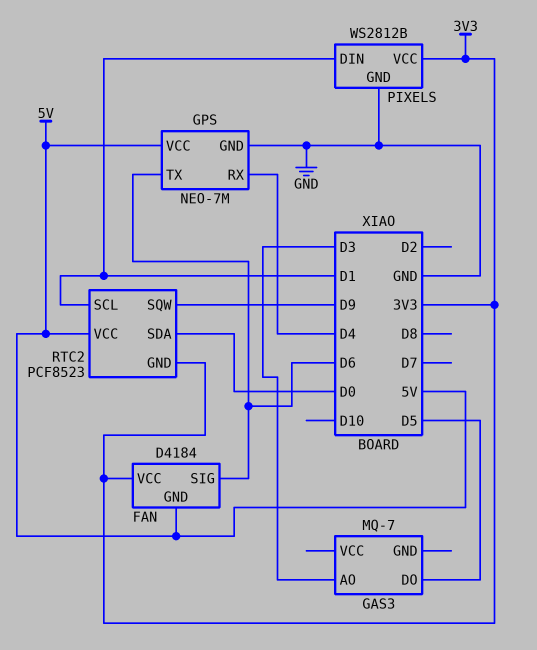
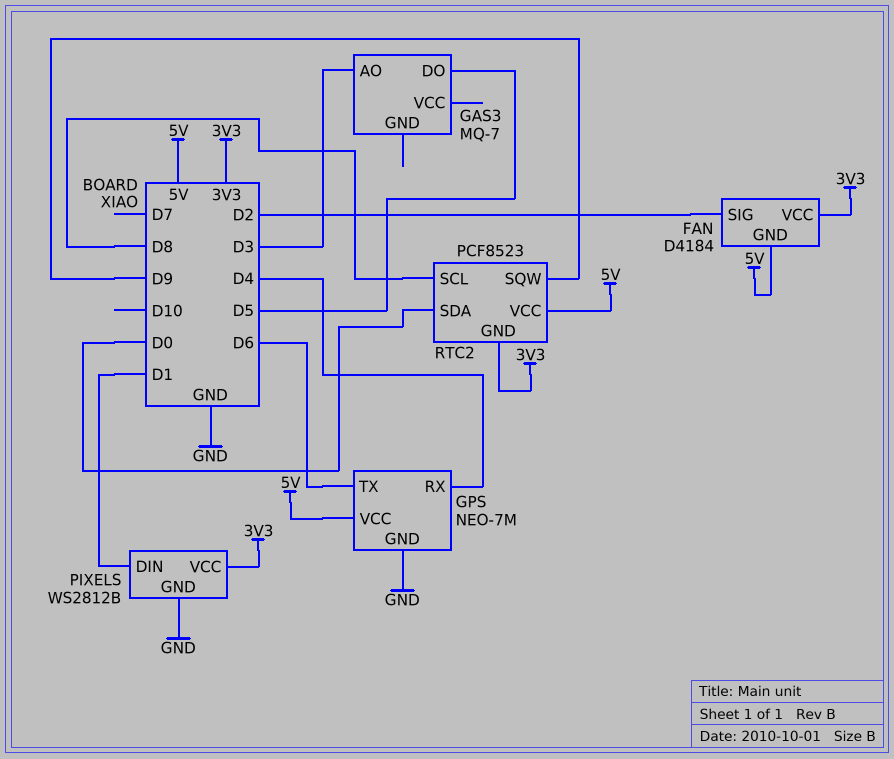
FAN pin SIG: D6 -> D2
RTC2 pin SCL: D1 -> D8

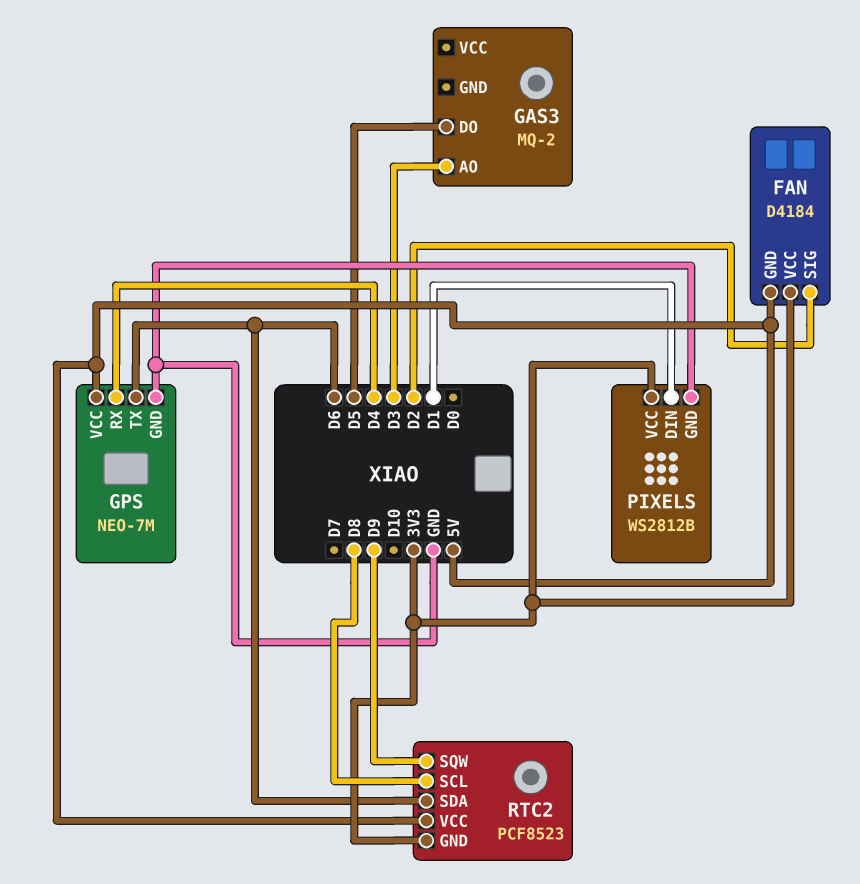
GAS3: MQ-7 -> MQ-2
RTC2 pin SDA: D0 -> D6

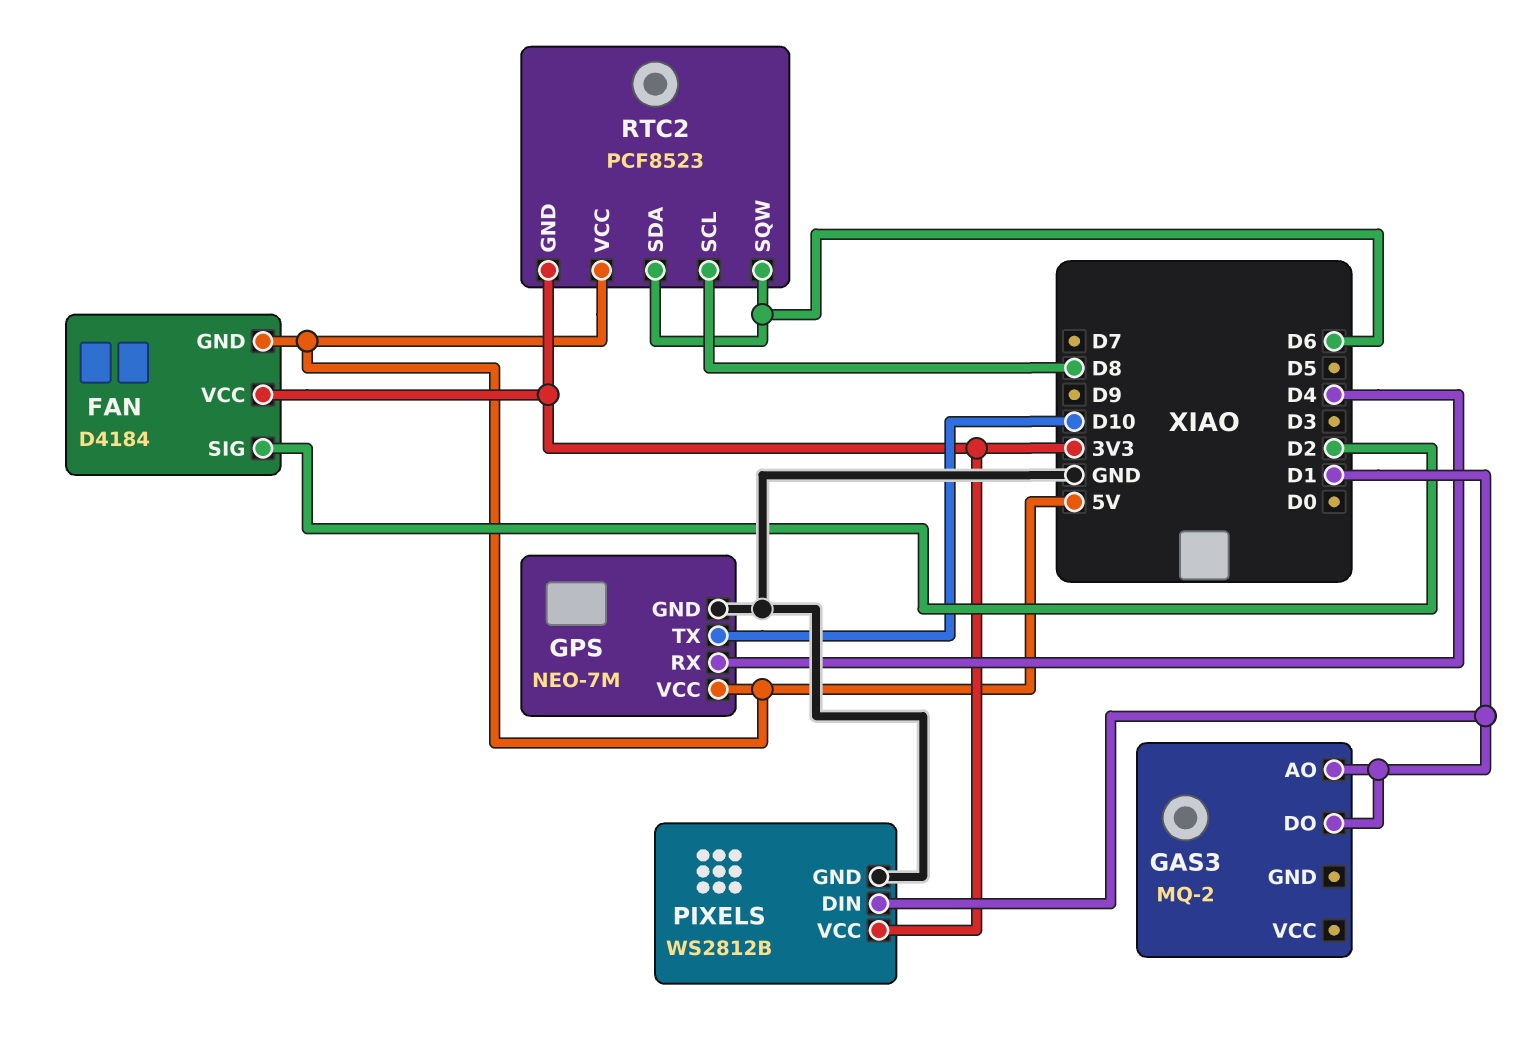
GAS3 pin AO: D3 -> D1
GAS3 pin DO: D5 -> D1
GPS pin TX: D6 -> D10
RTC2 pin SQW: D9 -> D6

